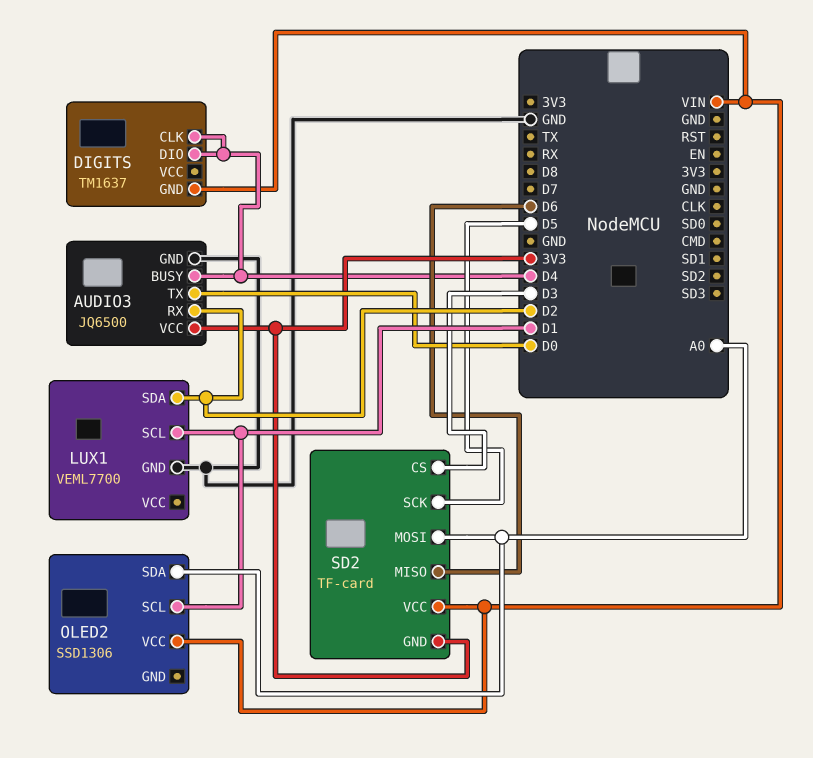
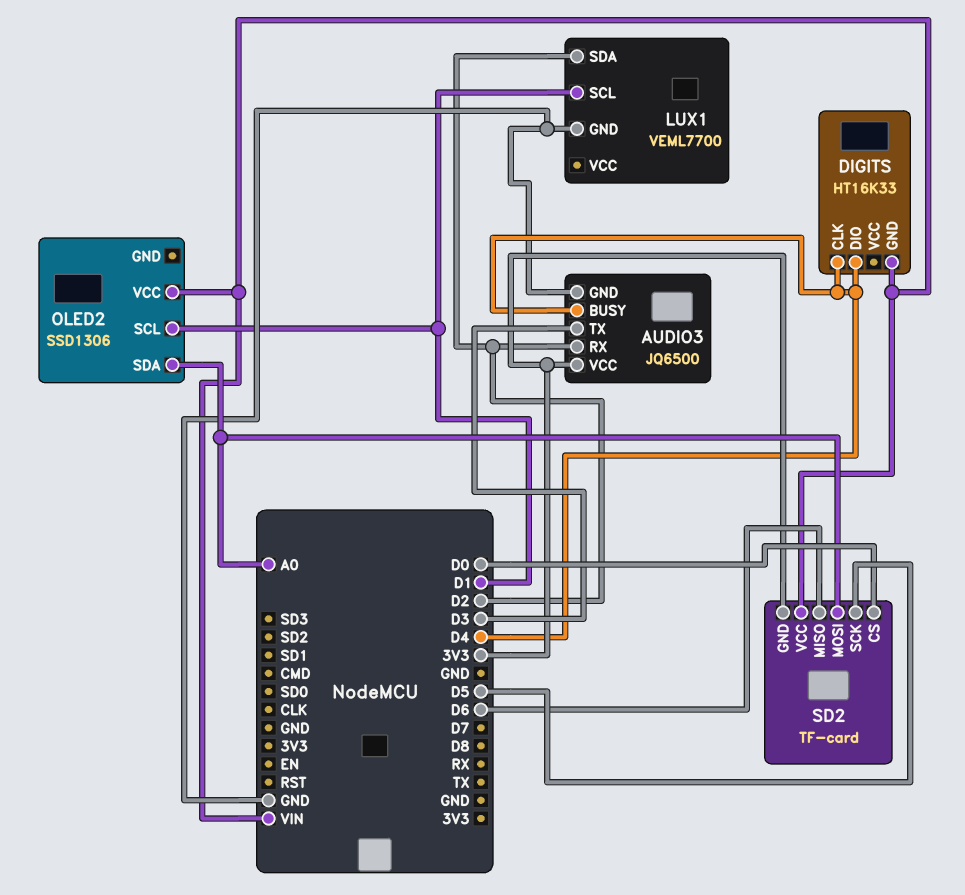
AUDIO3 pin TX: D0 -> D3
DIGITS: TM1637 -> HT16K33
SD2 pin CS: D3 -> D0

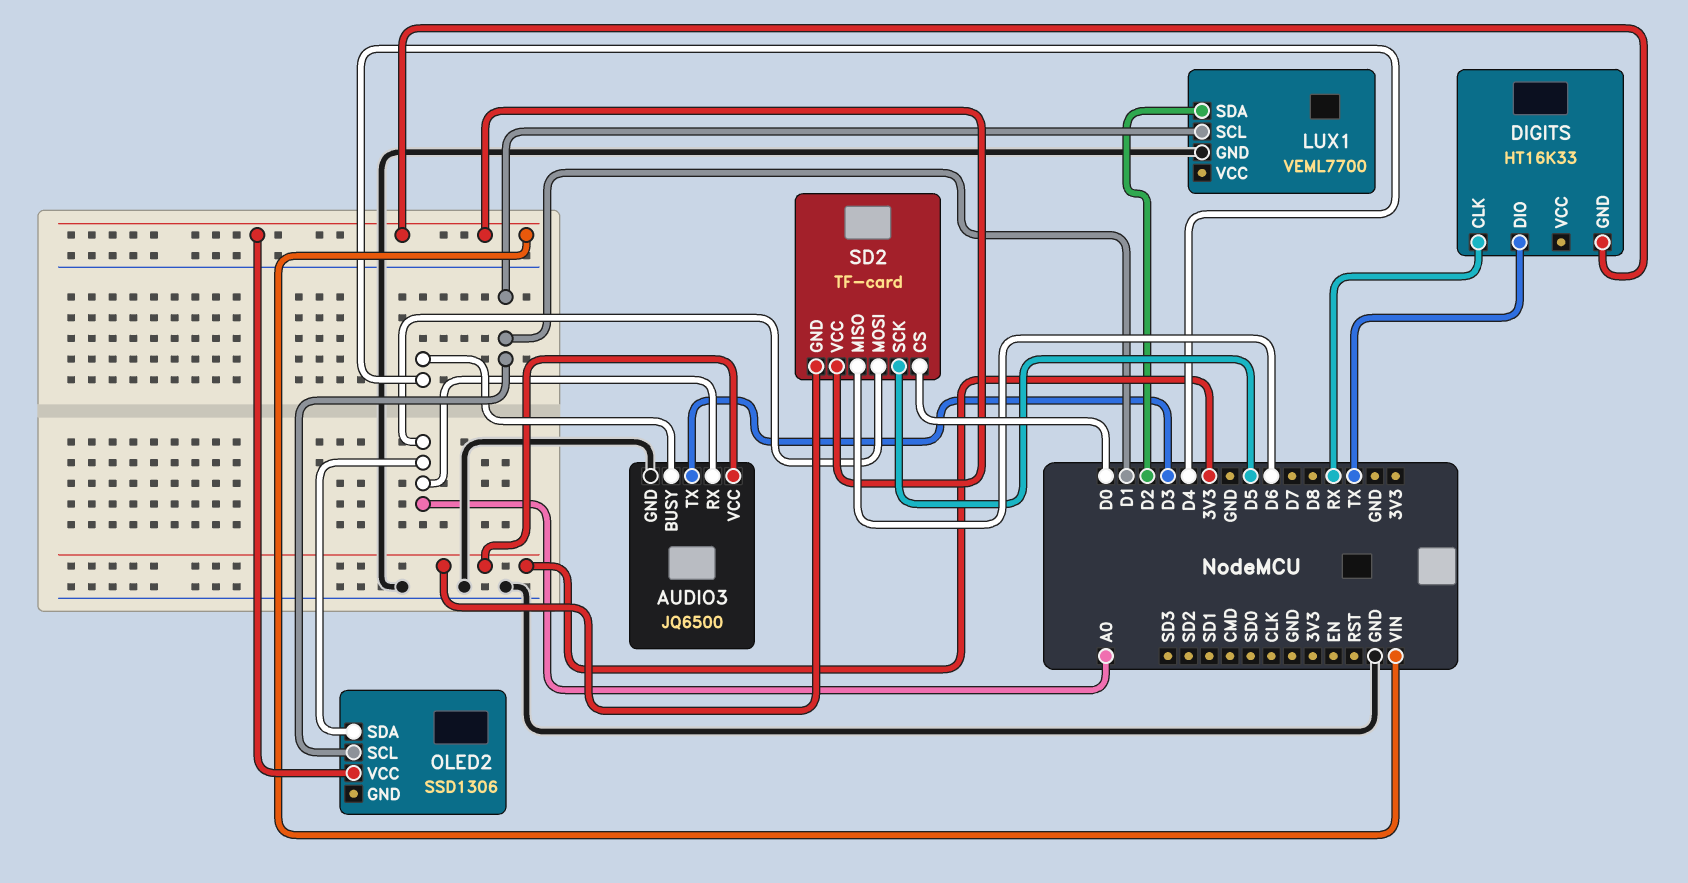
AUDIO3 pin RX: D2 -> A0
DIGITS pin CLK: D4 -> RX
DIGITS pin DIO: D4 -> TX

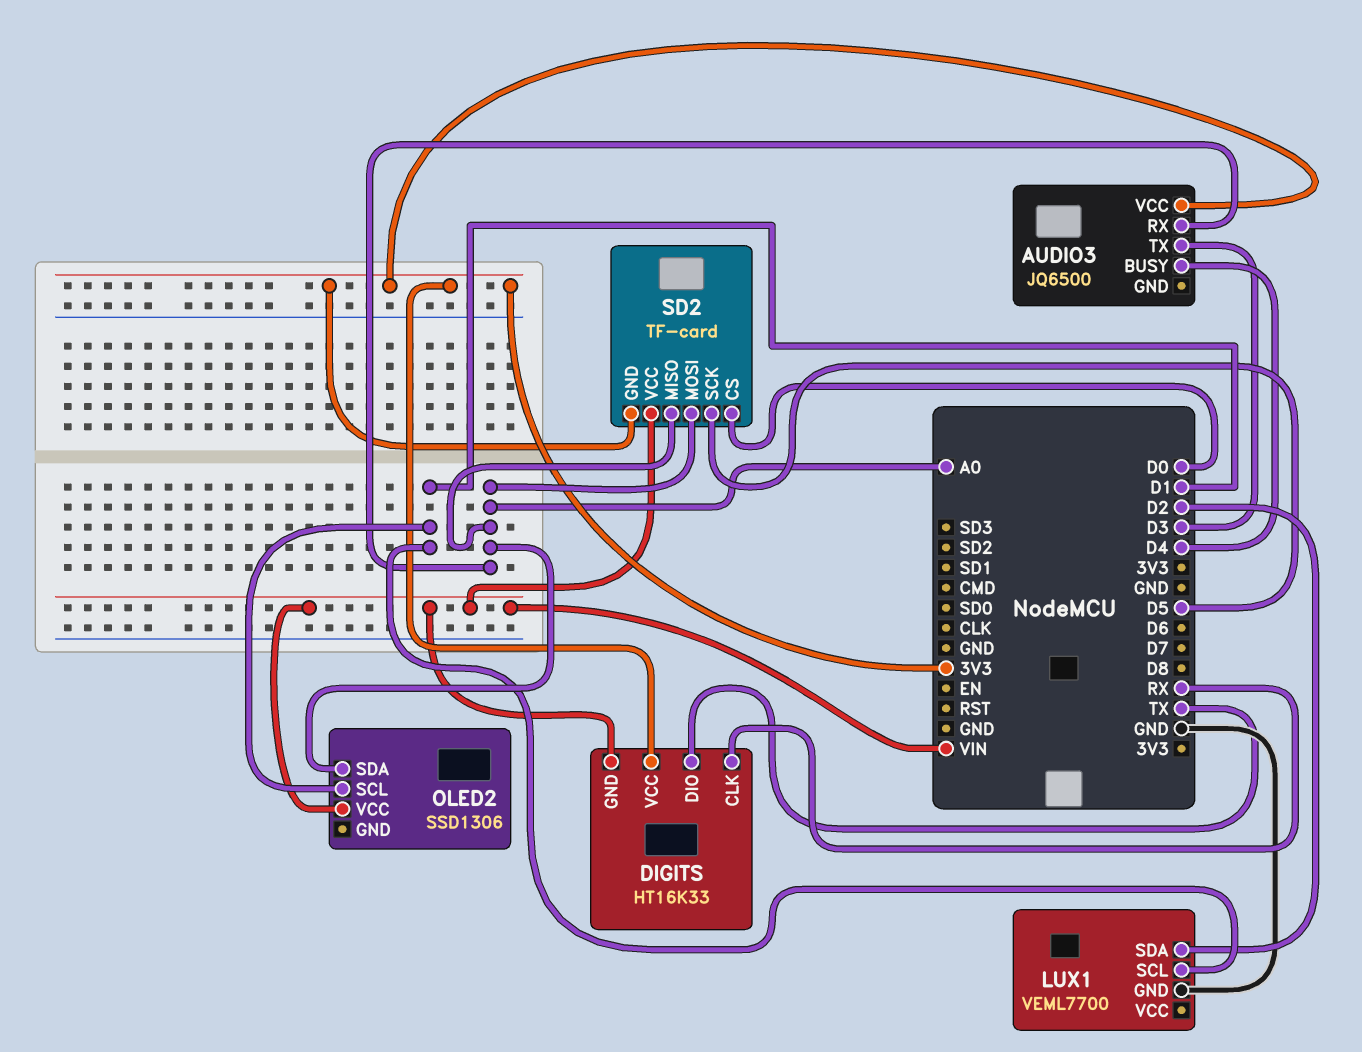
AUDIO3 pin GND: GND -> none
DIGITS pin VCC: none -> 3V3
SD2 pin MISO: D6 -> A0

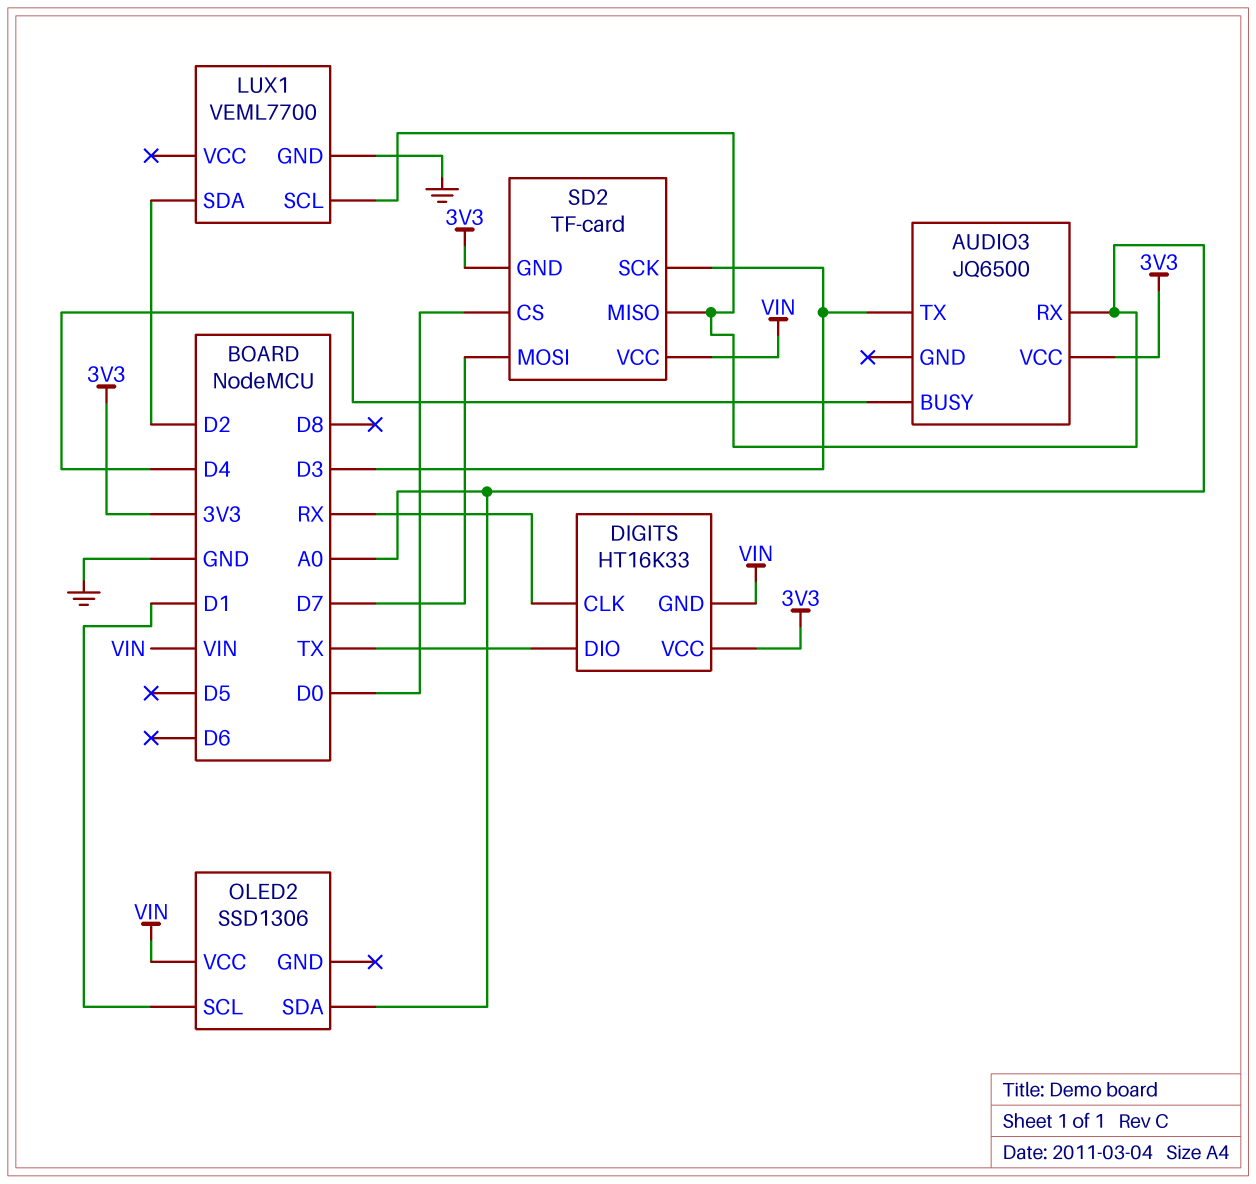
LUX1 pin SCL: D1 -> A0
SD2 pin MOSI: A0 -> D7
SD2 pin SCK: D5 -> D3

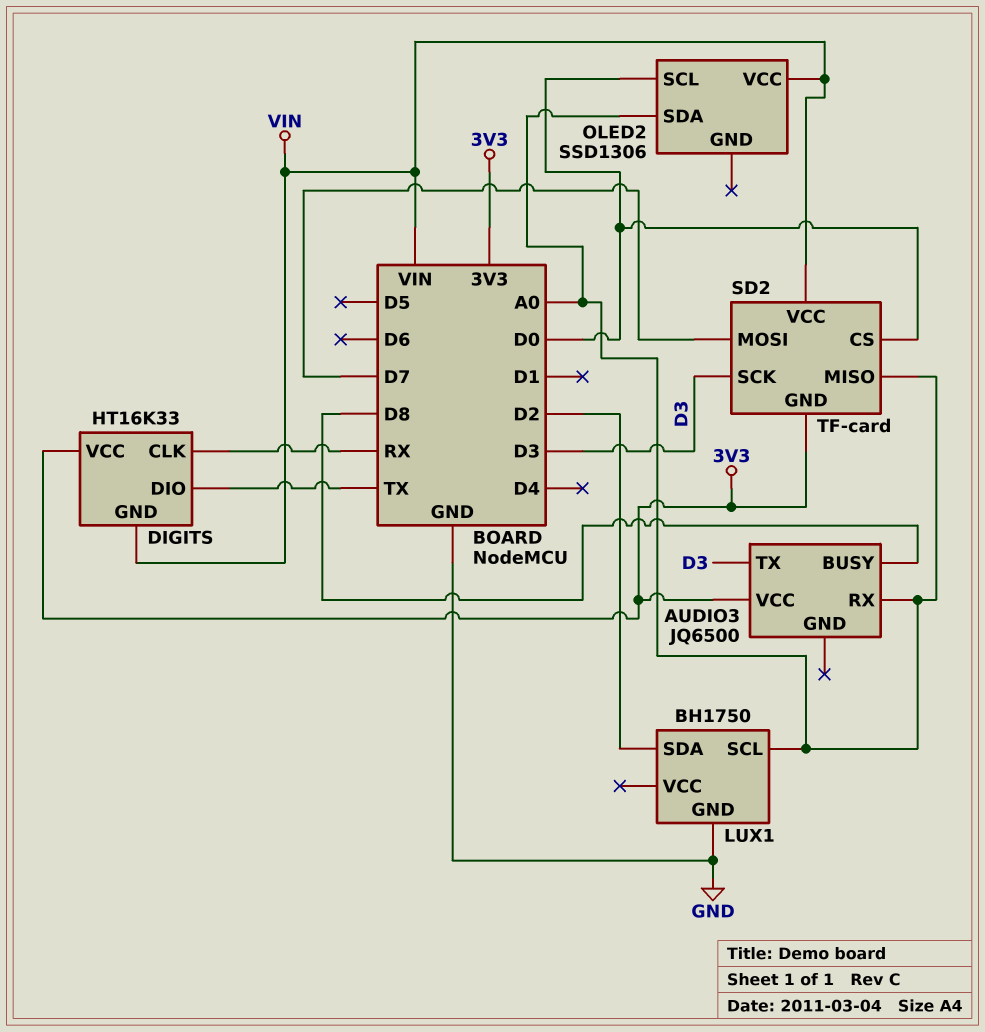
AUDIO3 pin BUSY: D4 -> D8
LUX1: VEML7700 -> BH1750
OLED2 pin SCL: D1 -> D0

